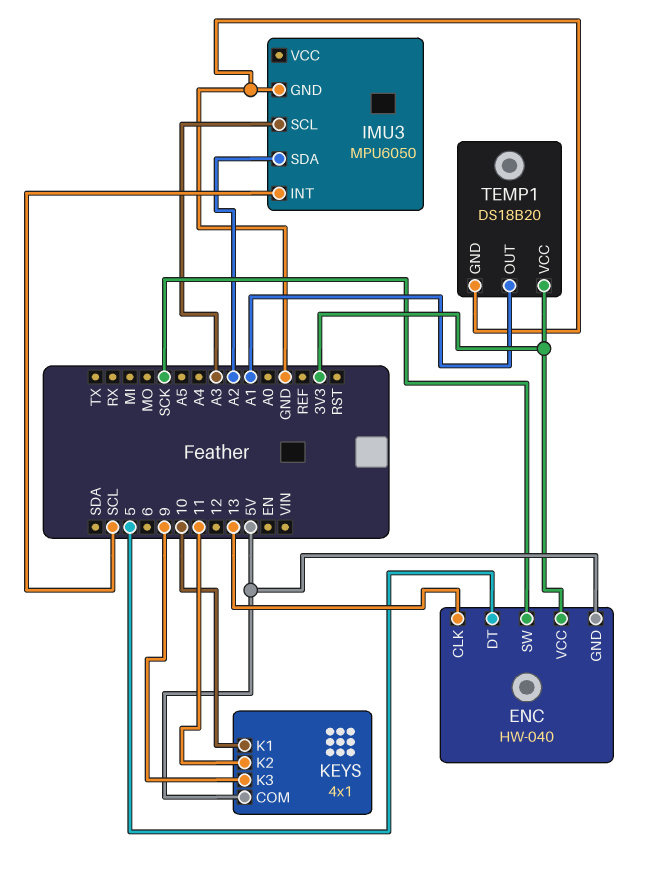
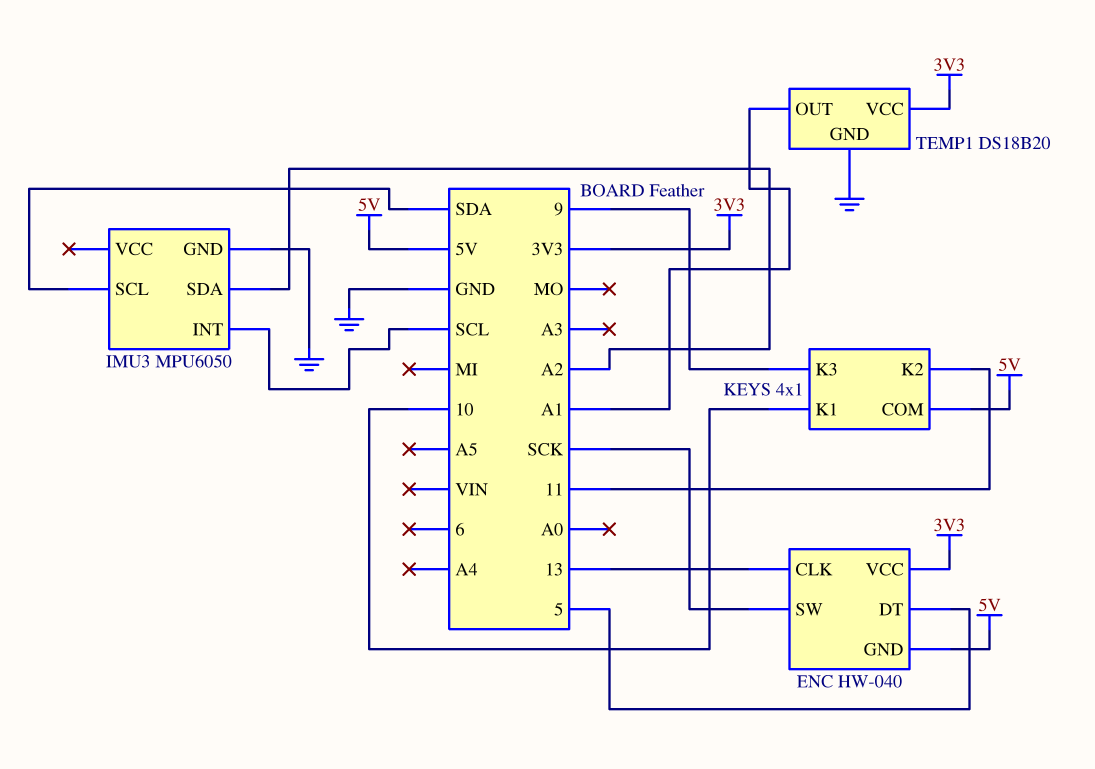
IMU3 pin SCL: A3 -> SDA

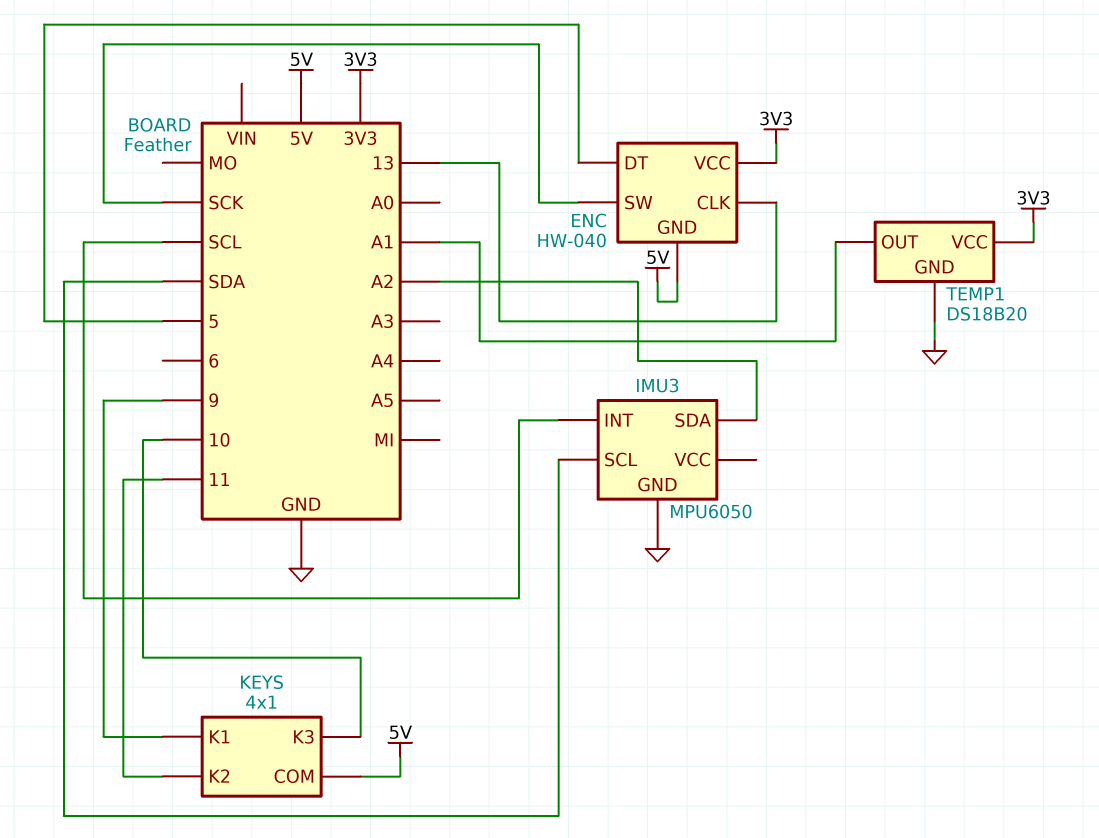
KEYS pin K1: 10 -> 9
KEYS pin K3: 9 -> 10

